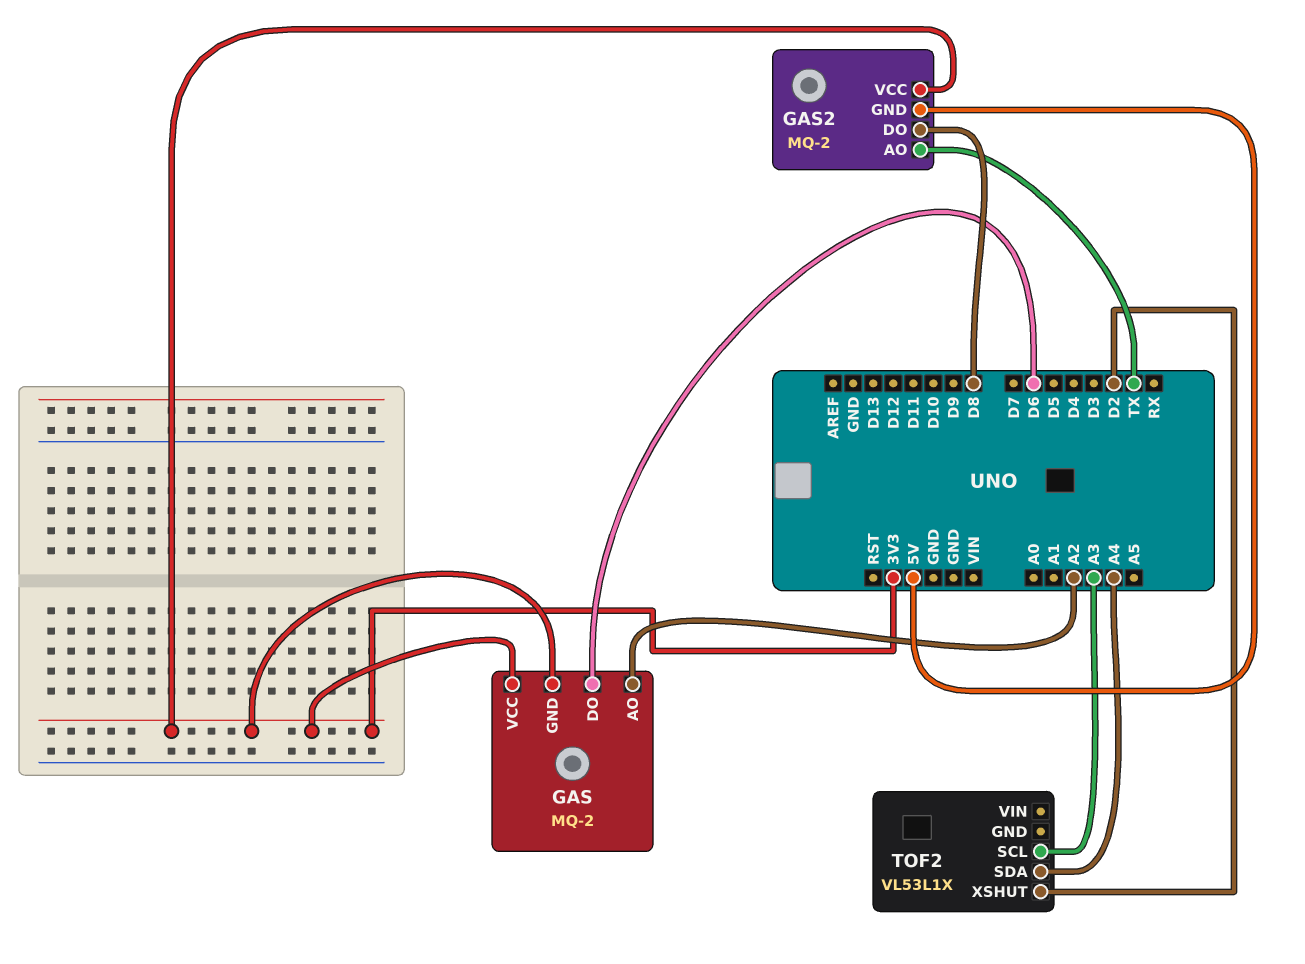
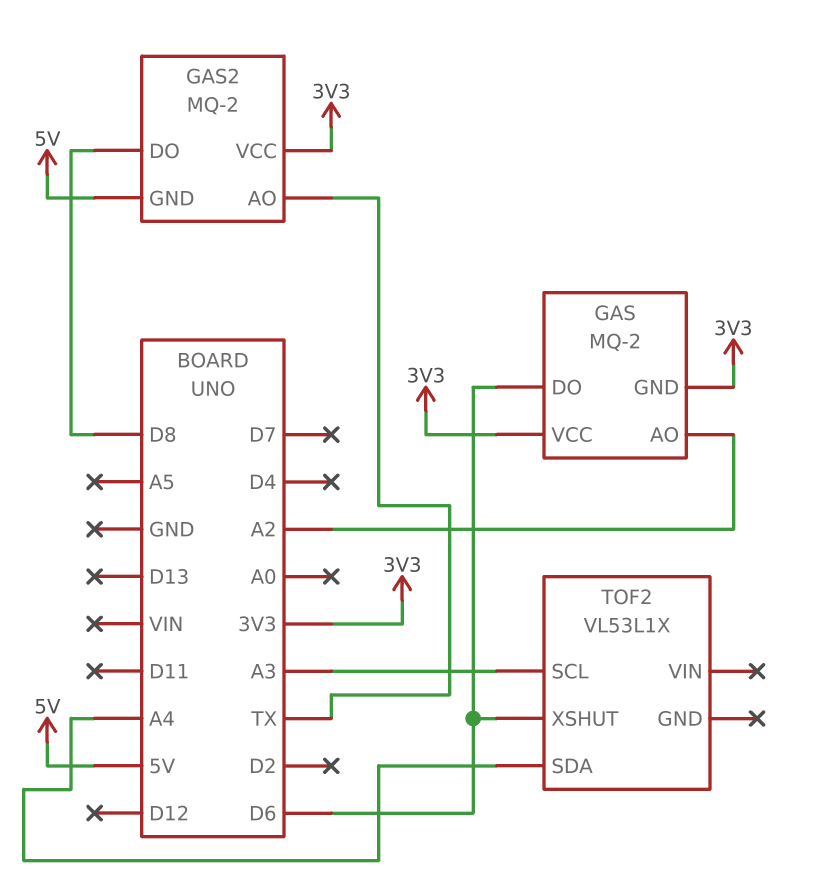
TOF2 pin XSHUT: D2 -> D6

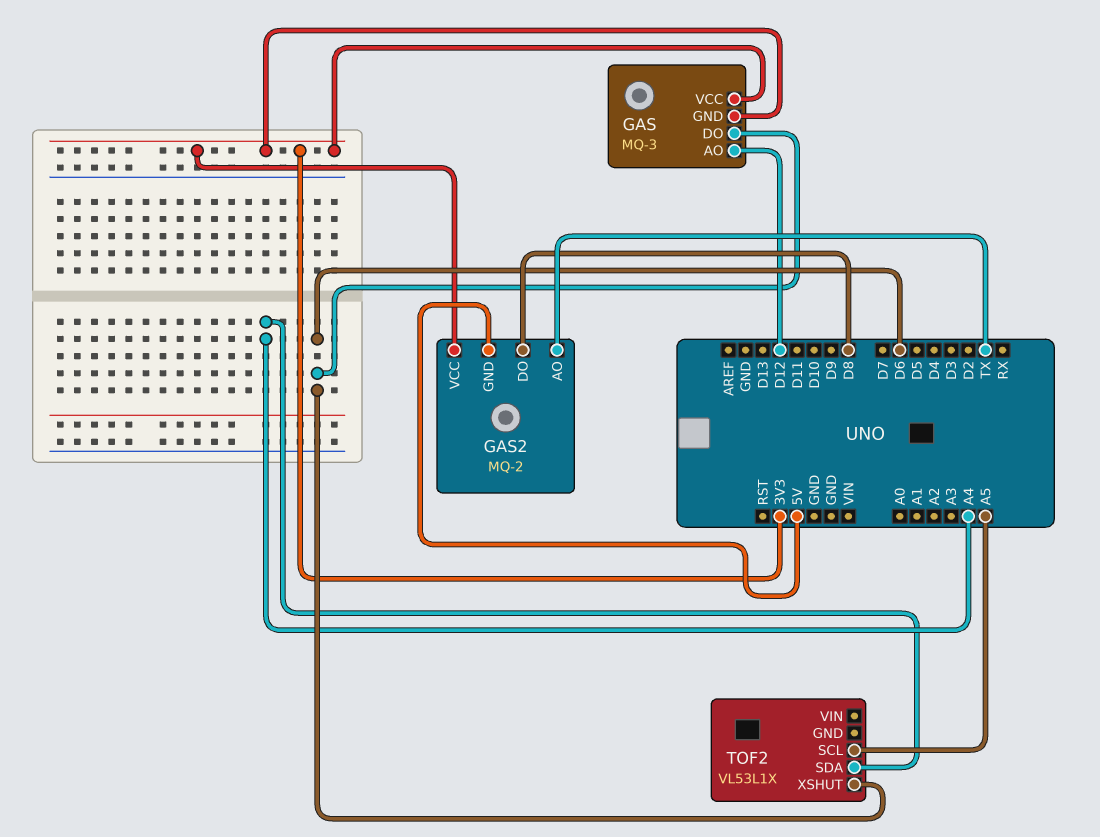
GAS: MQ-2 -> MQ-3
GAS pin AO: A2 -> D12
TOF2 pin SCL: A3 -> A5

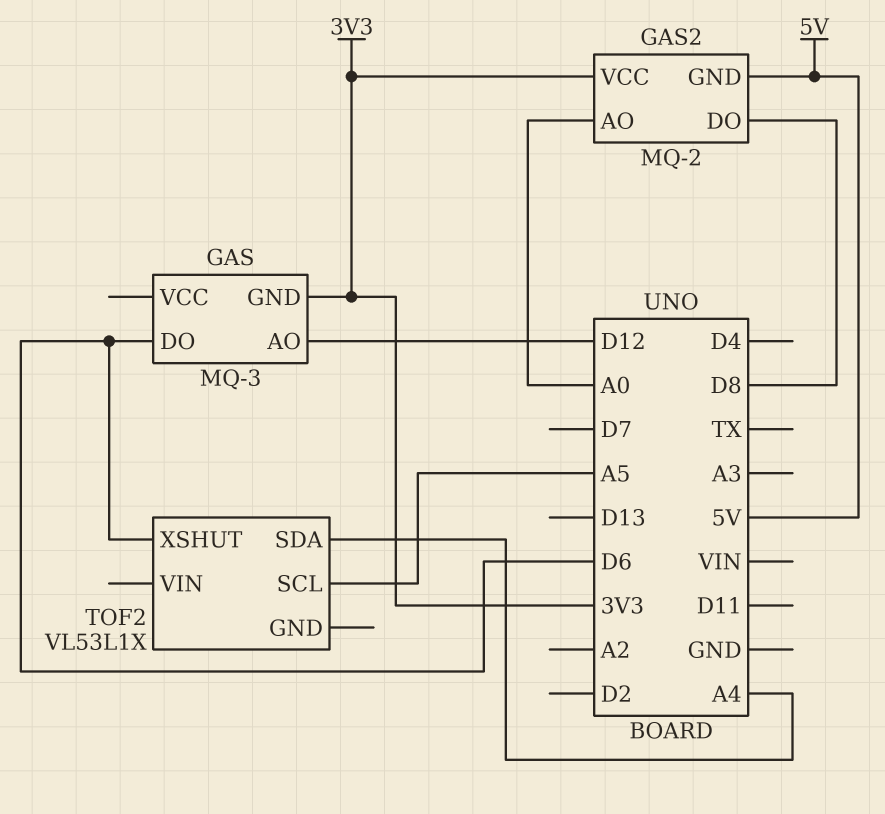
GAS pin VCC: 3V3 -> none
GAS2 pin AO: TX -> A0

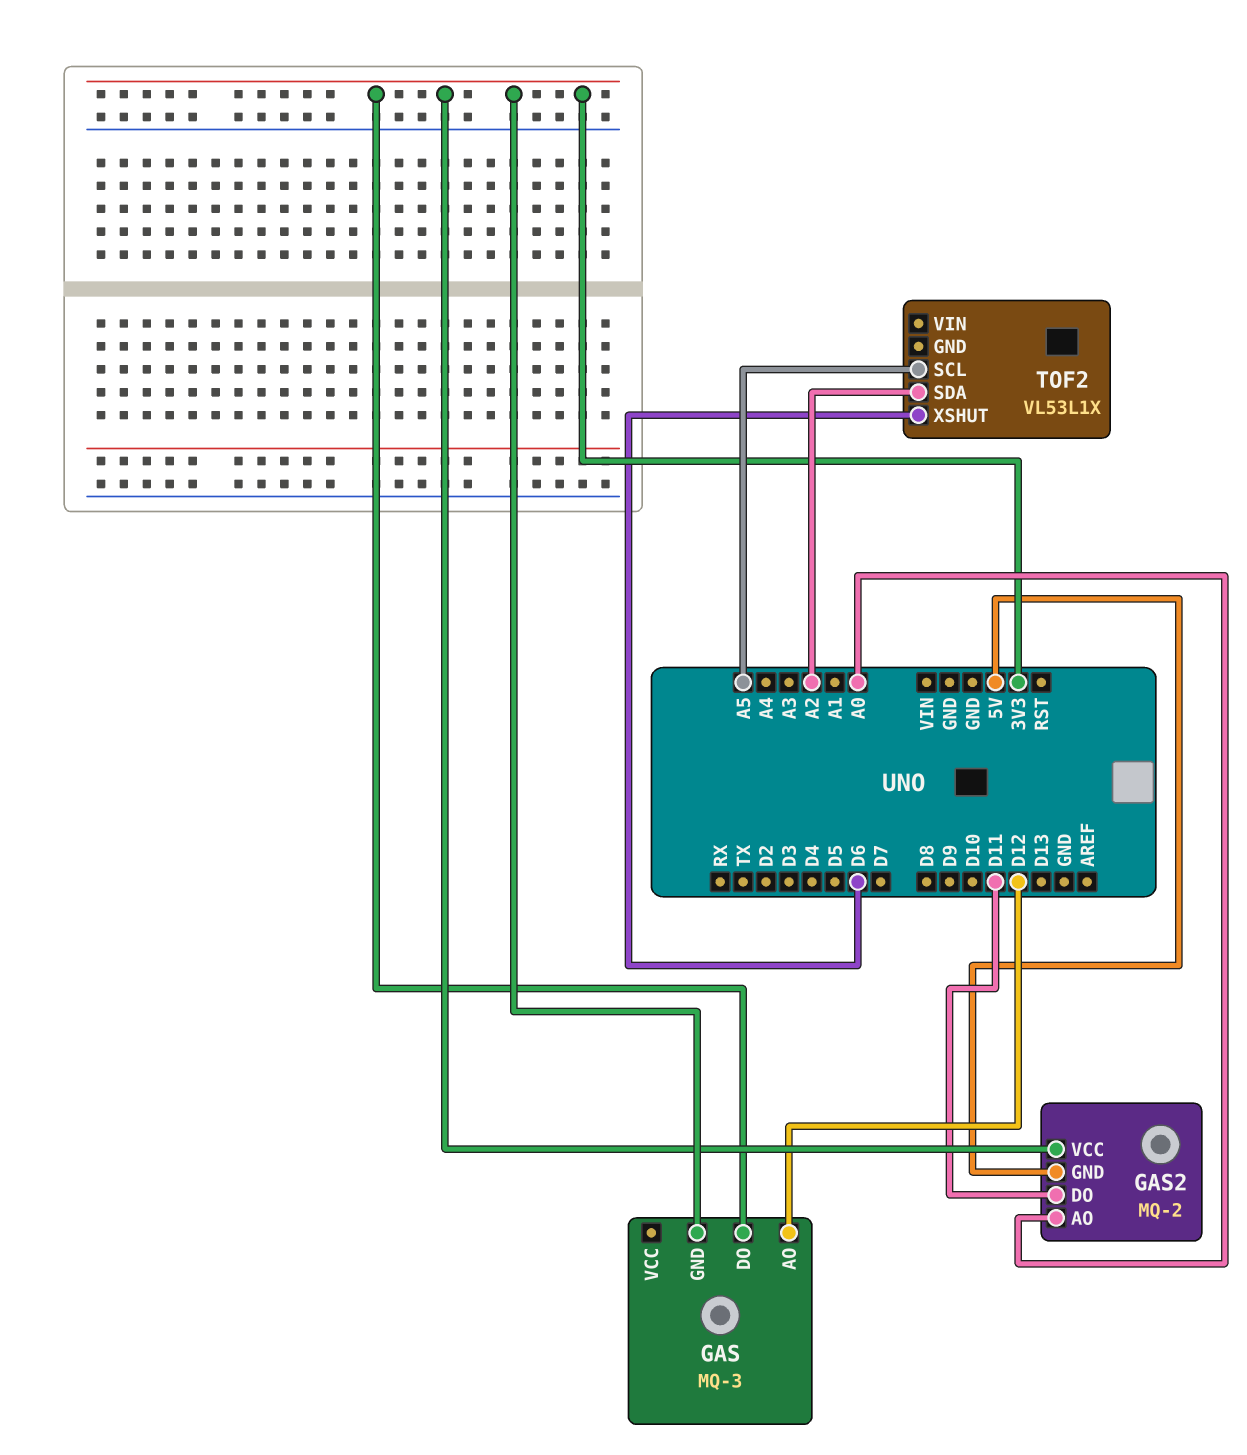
GAS pin DO: D6 -> 3V3
GAS2 pin DO: D8 -> D11
TOF2 pin SDA: A4 -> A2

